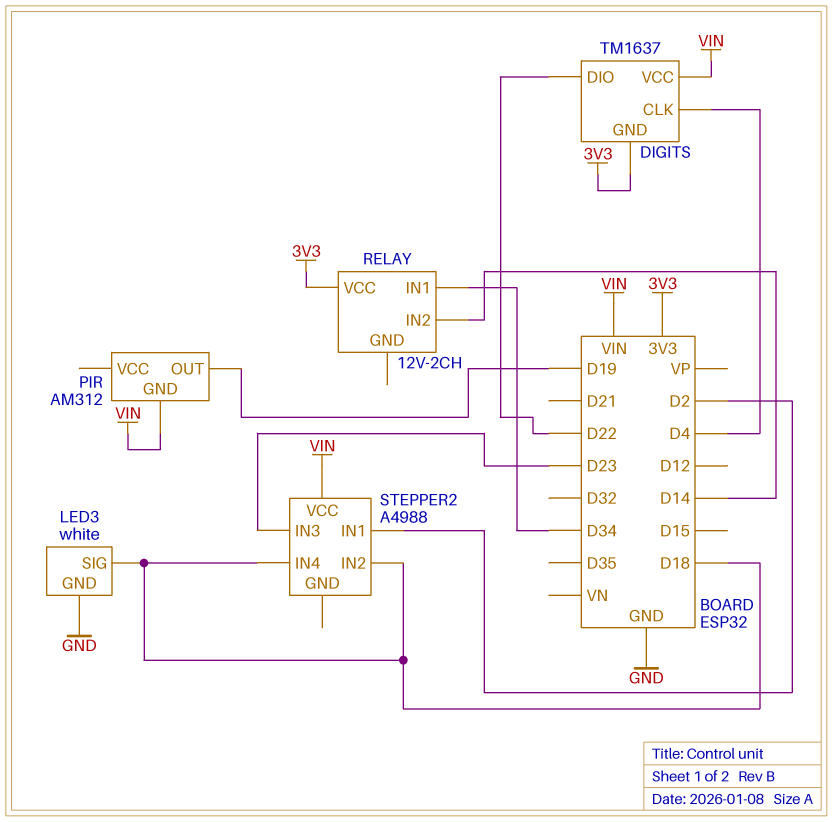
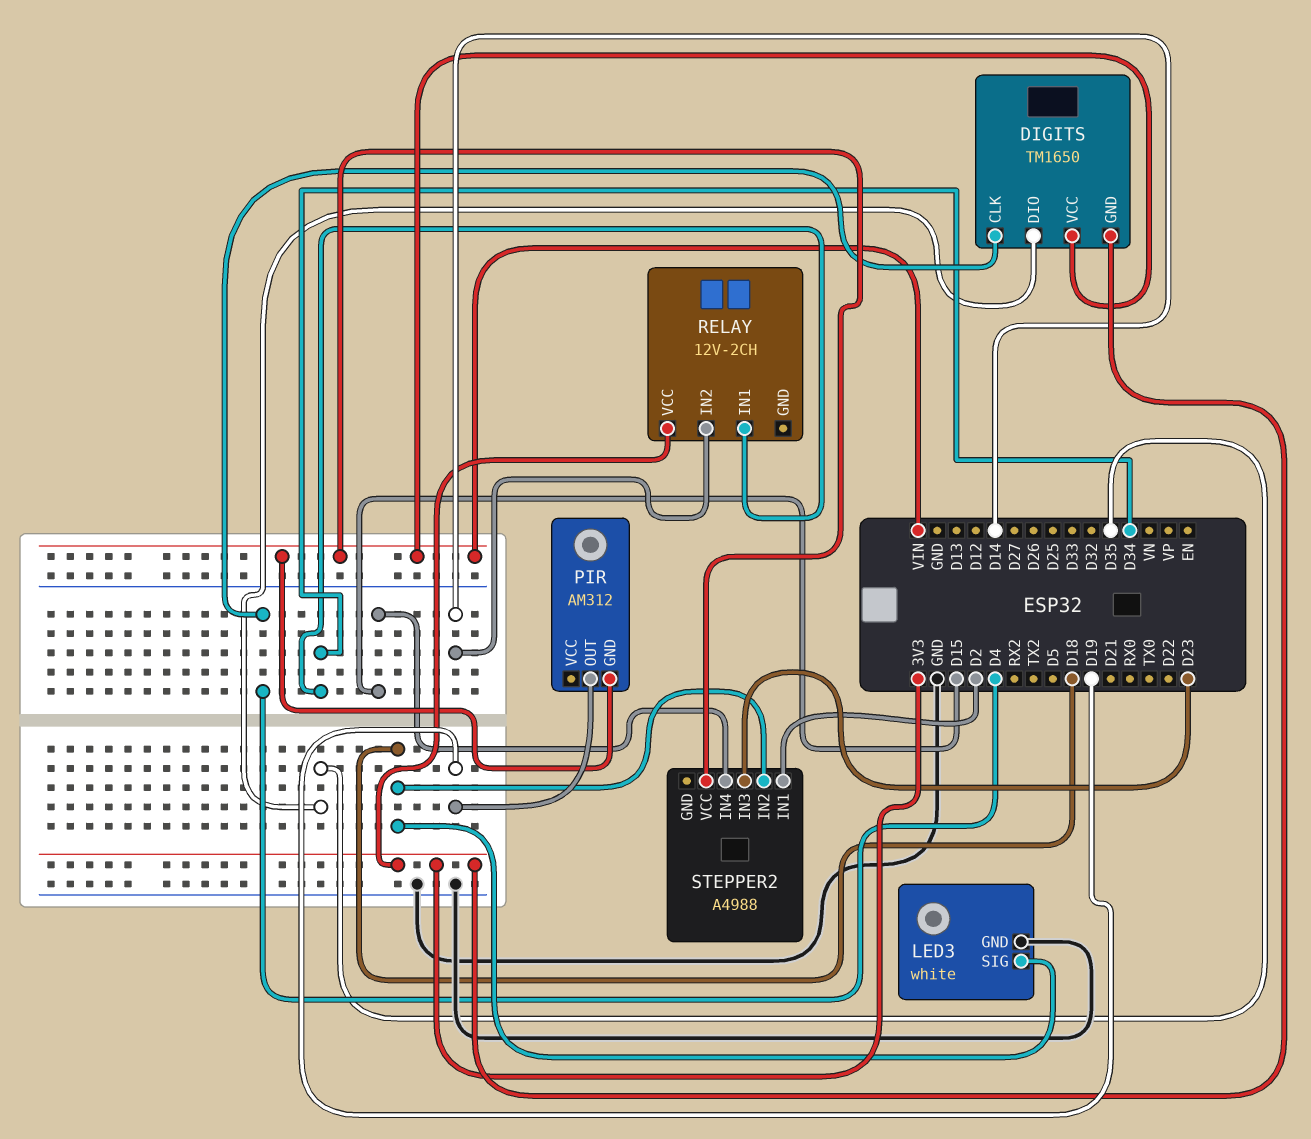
DIGITS: TM1637 -> TM1650
DIGITS pin DIO: D22 -> D35
STEPPER2 pin IN4: D18 -> D15

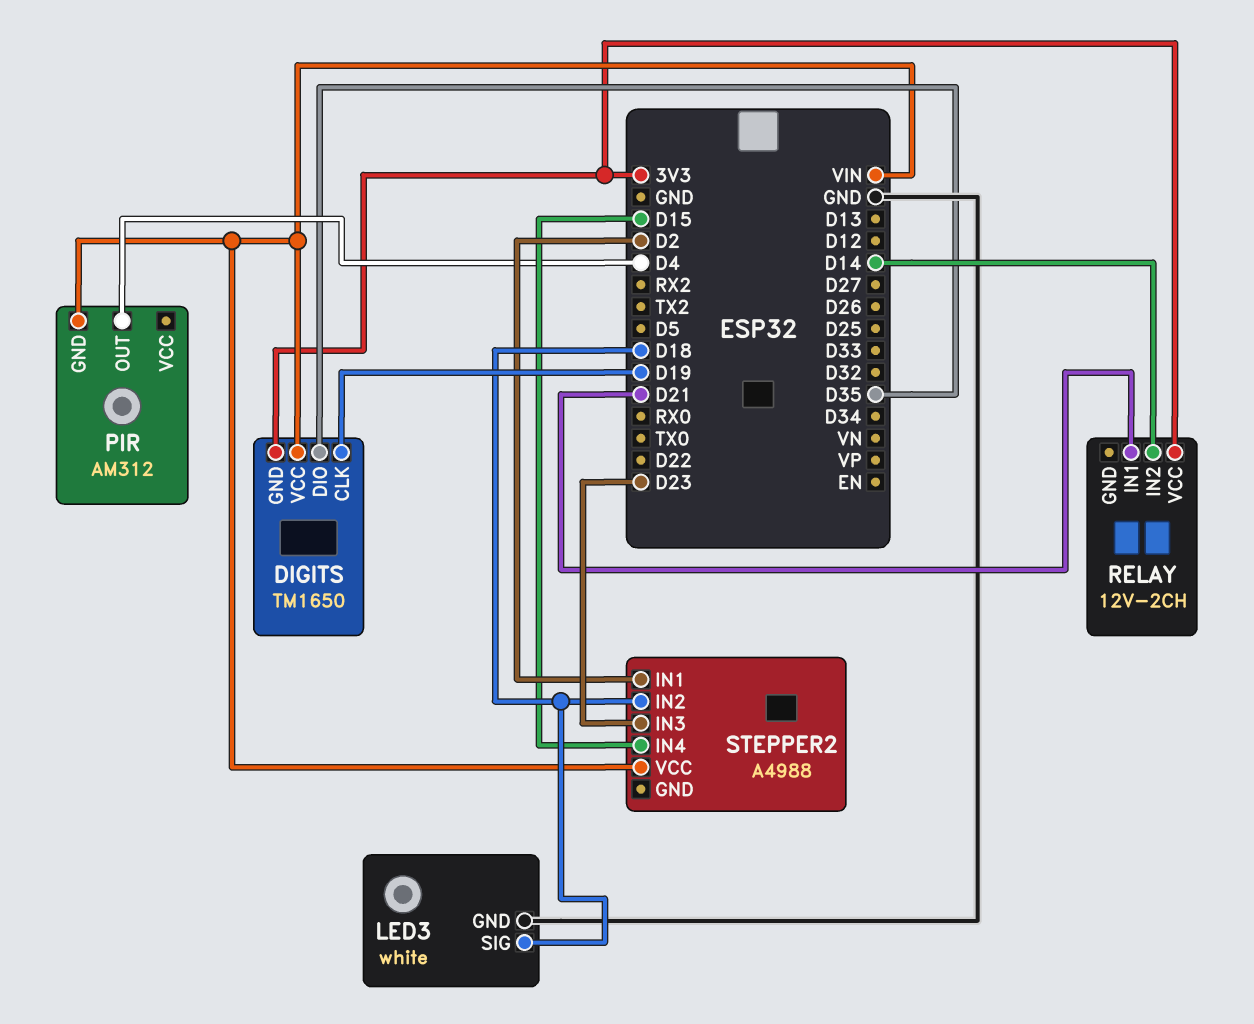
DIGITS pin CLK: D4 -> D19
PIR pin OUT: D19 -> D4
RELAY pin IN1: D34 -> D21

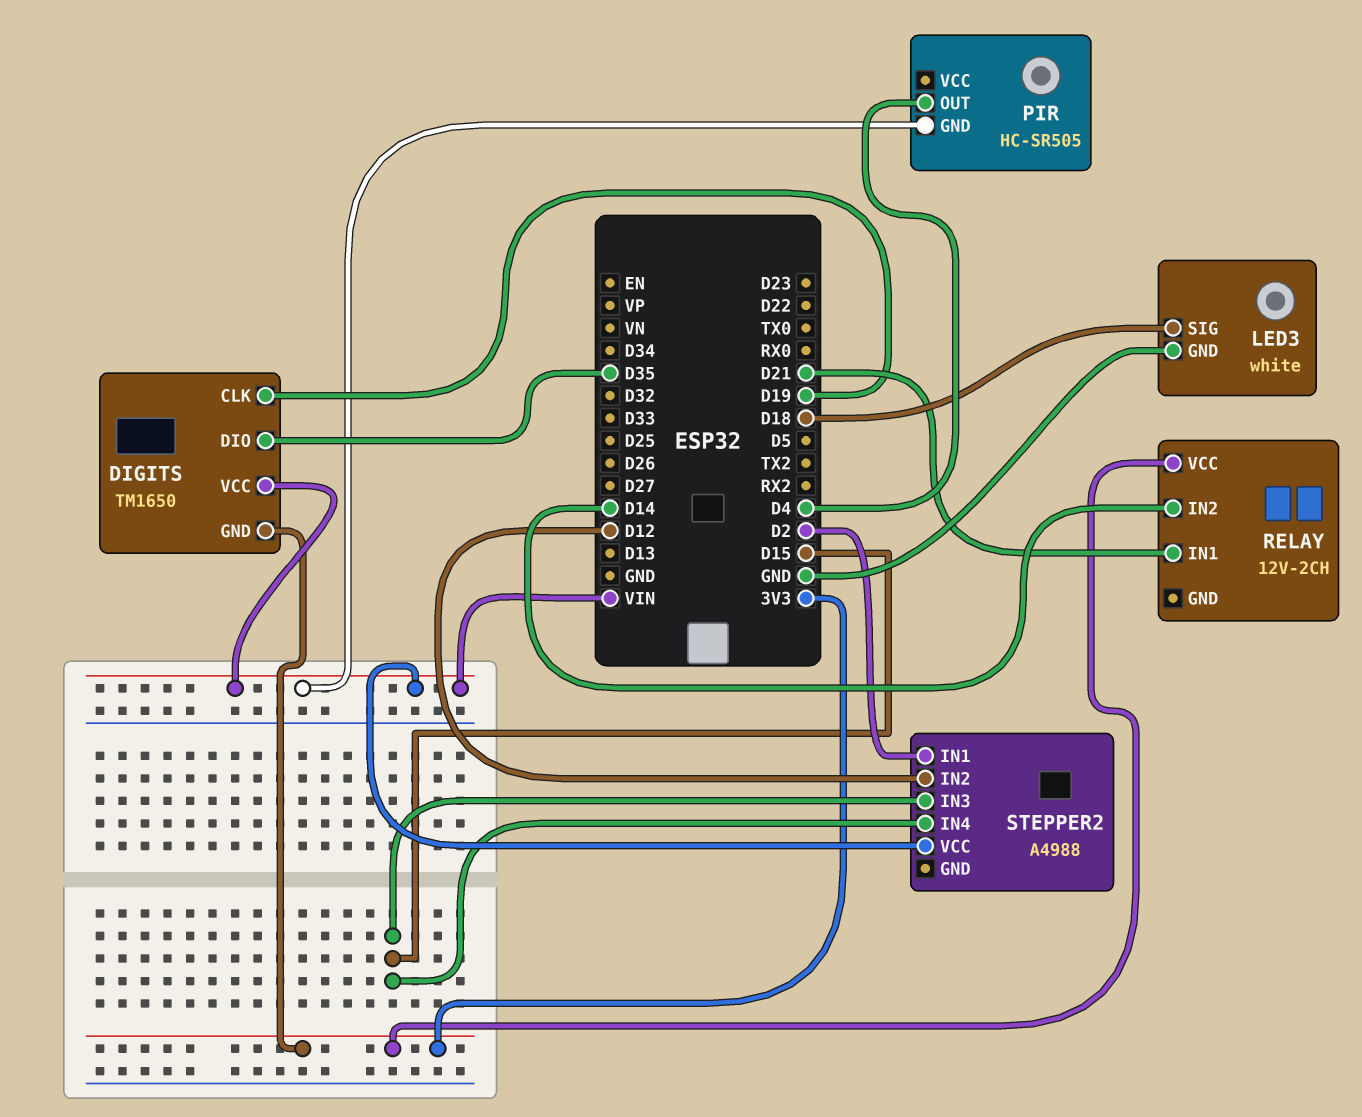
PIR: AM312 -> HC-SR505
STEPPER2 pin IN2: D18 -> D12
STEPPER2 pin IN3: D23 -> D15

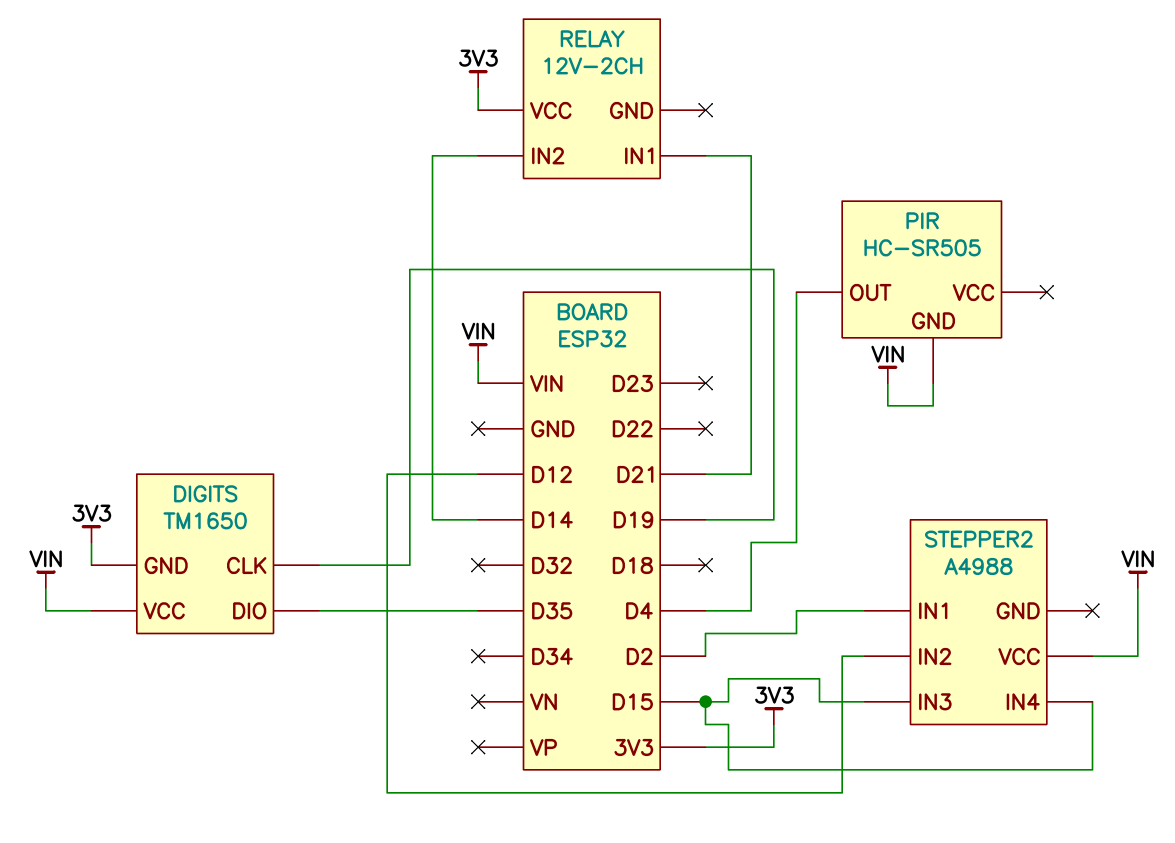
LED3: white -> none
LED3 pin GND: GND -> none
LED3 pin SIG: D18 -> none

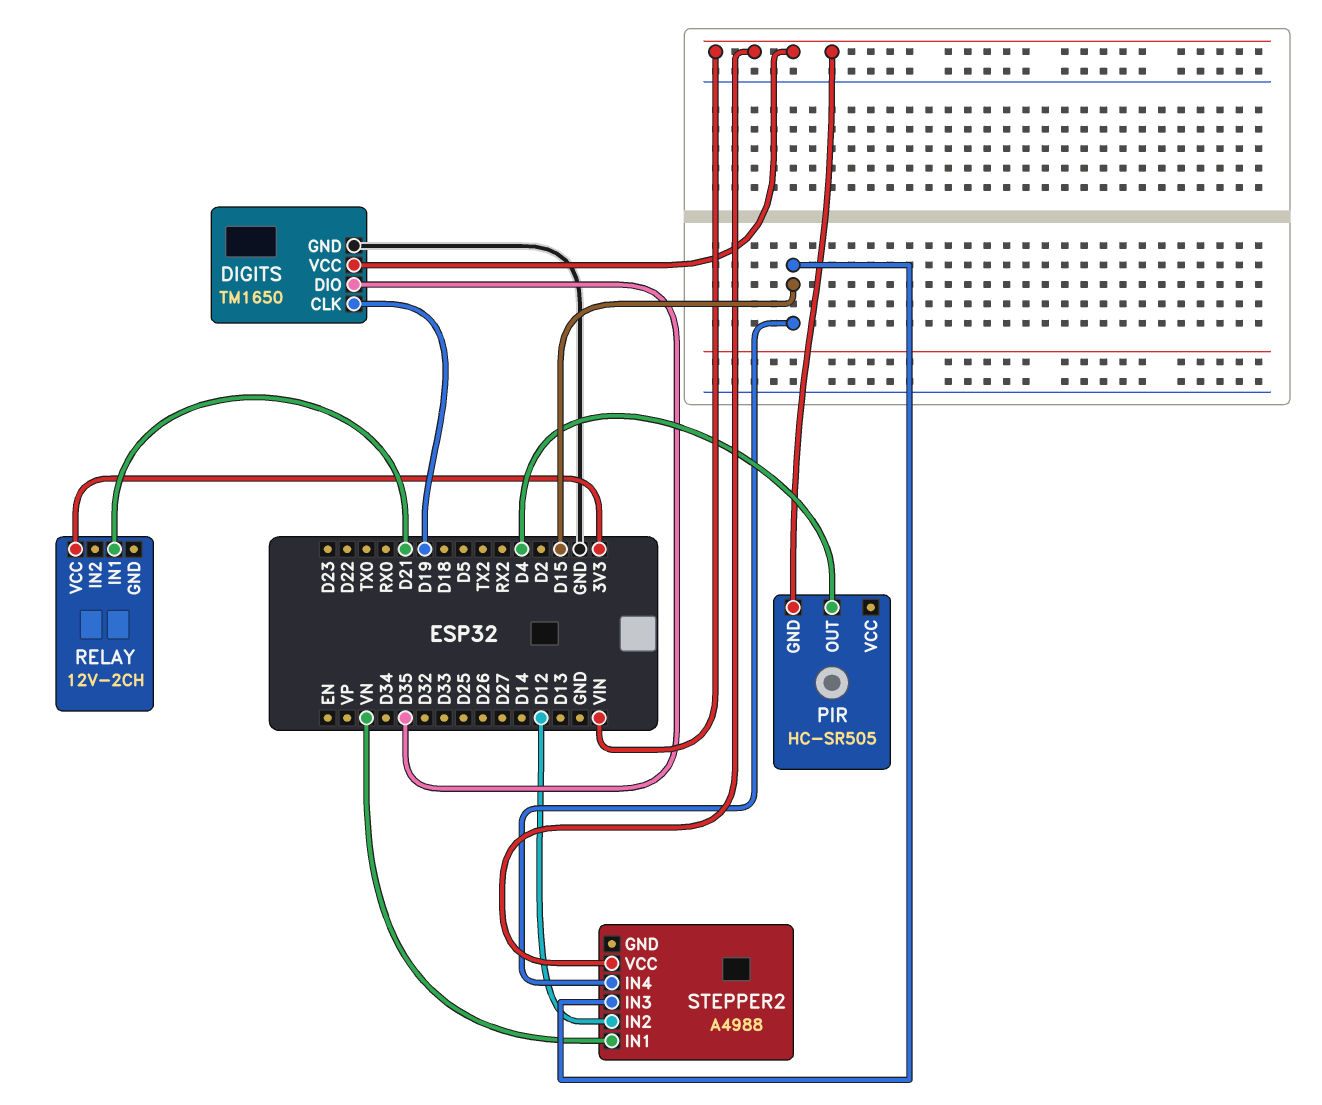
DIGITS pin GND: 3V3 -> GND
RELAY pin IN2: D14 -> none
STEPPER2 pin IN1: D2 -> VN

